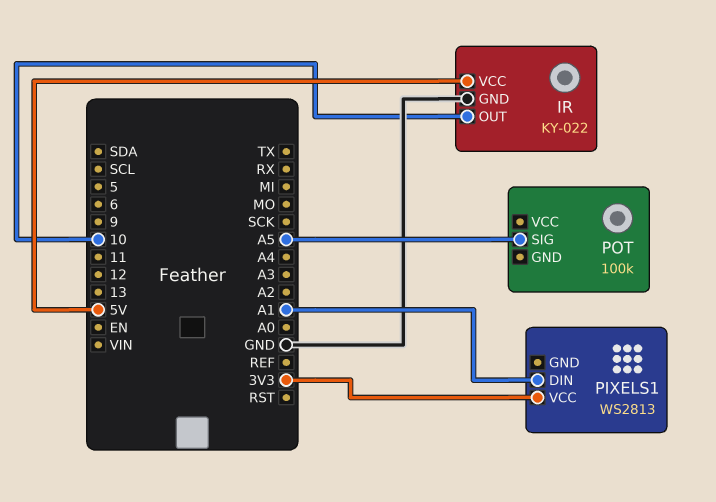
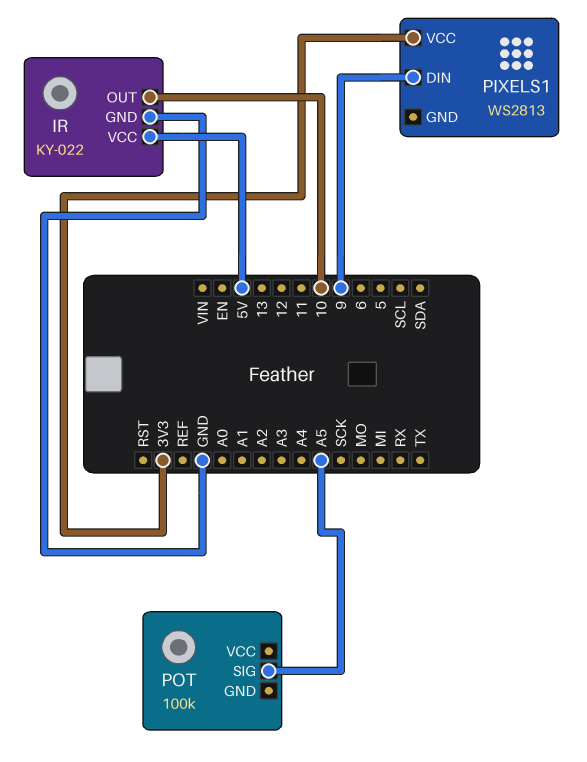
PIXELS1 pin DIN: A1 -> 9

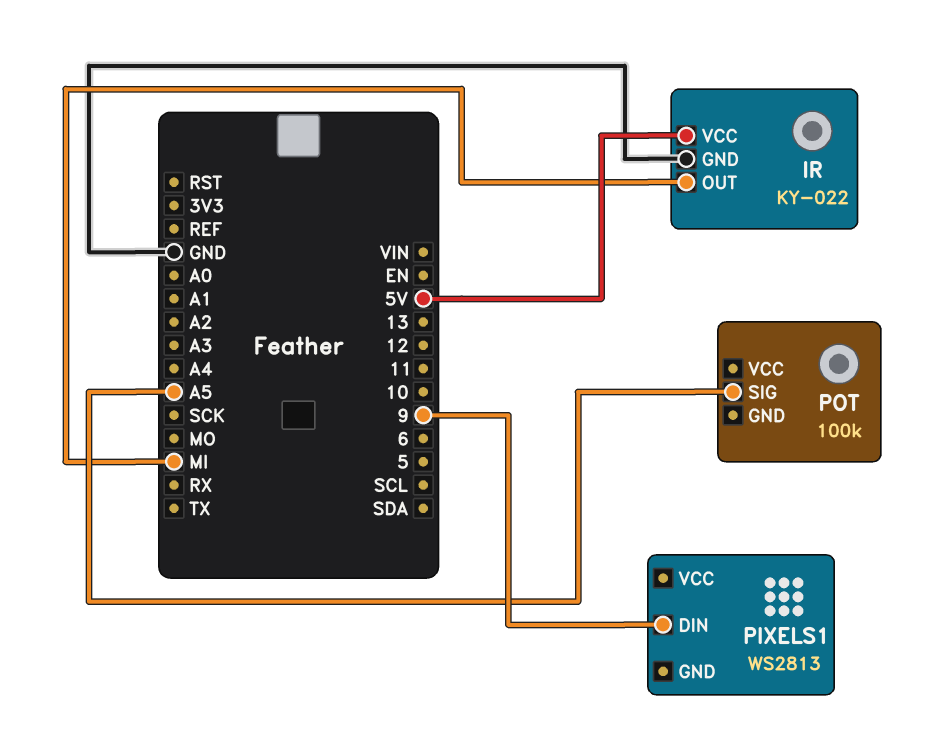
IR pin OUT: 10 -> MI
PIXELS1 pin VCC: 3V3 -> none

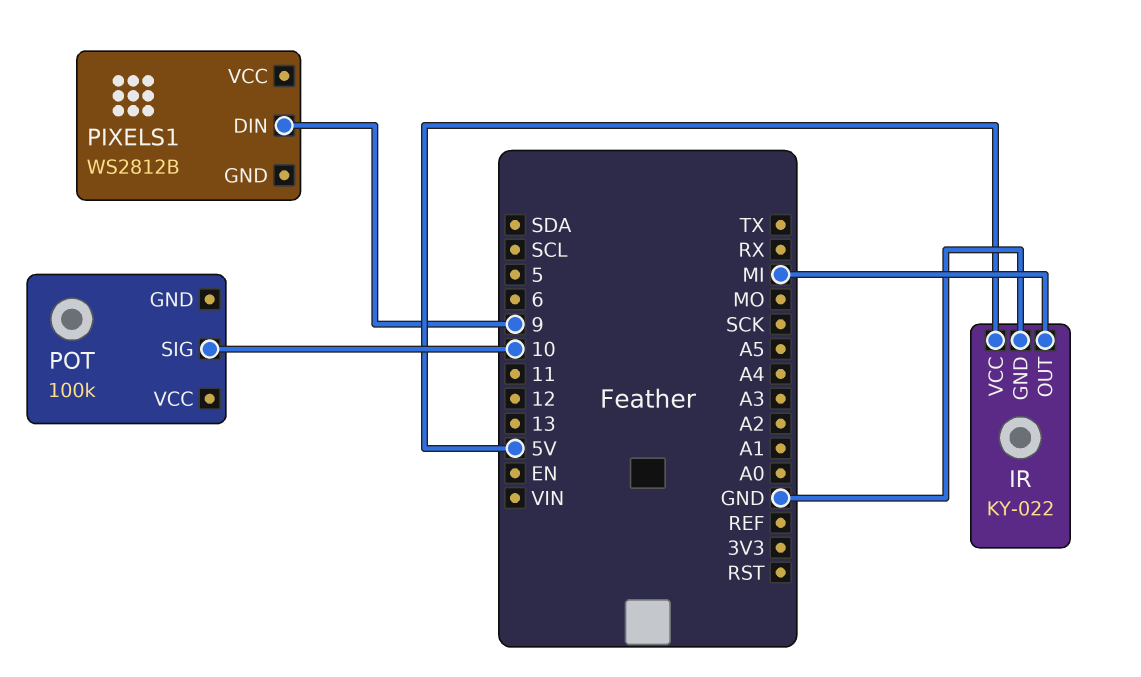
PIXELS1: WS2813 -> WS2812B
POT pin SIG: A5 -> 10

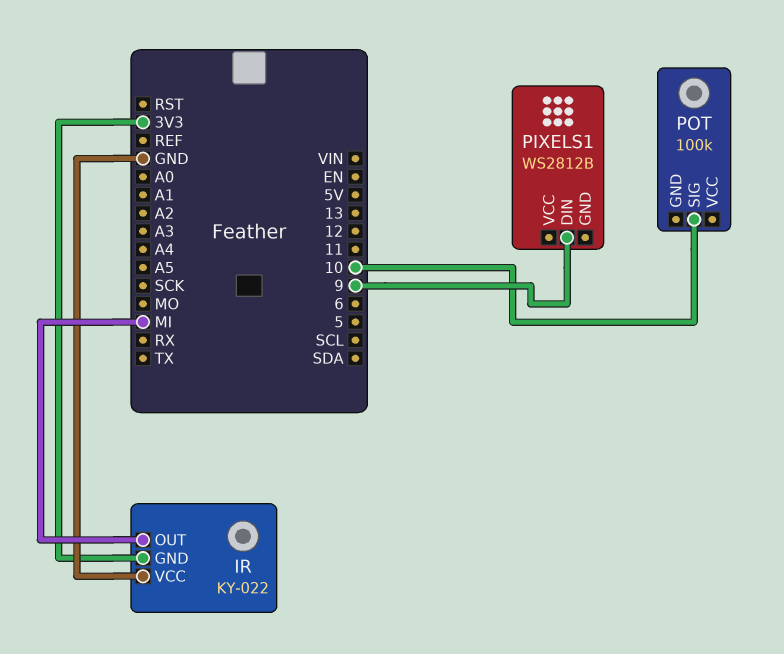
IR pin GND: GND -> 3V3
IR pin VCC: 5V -> GND

